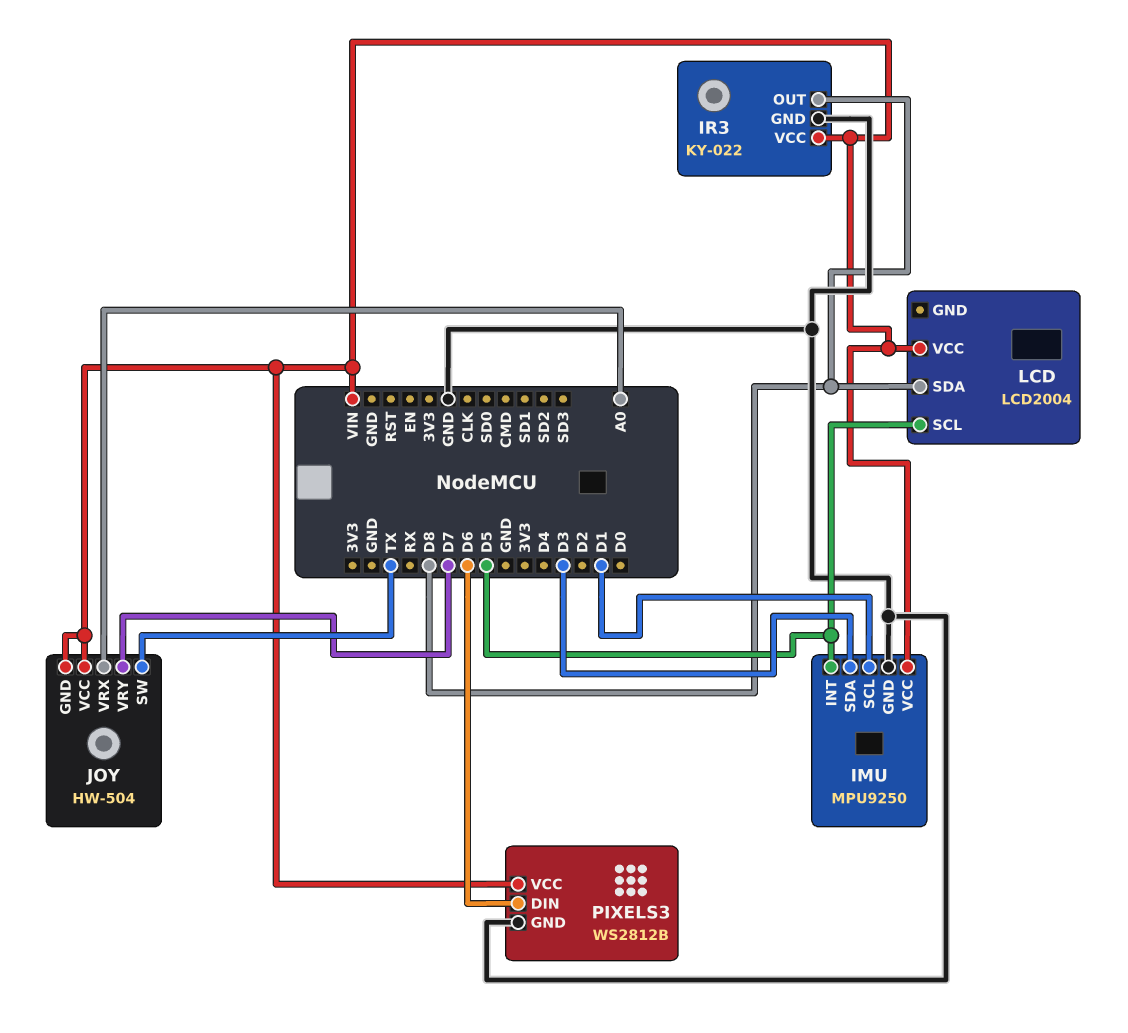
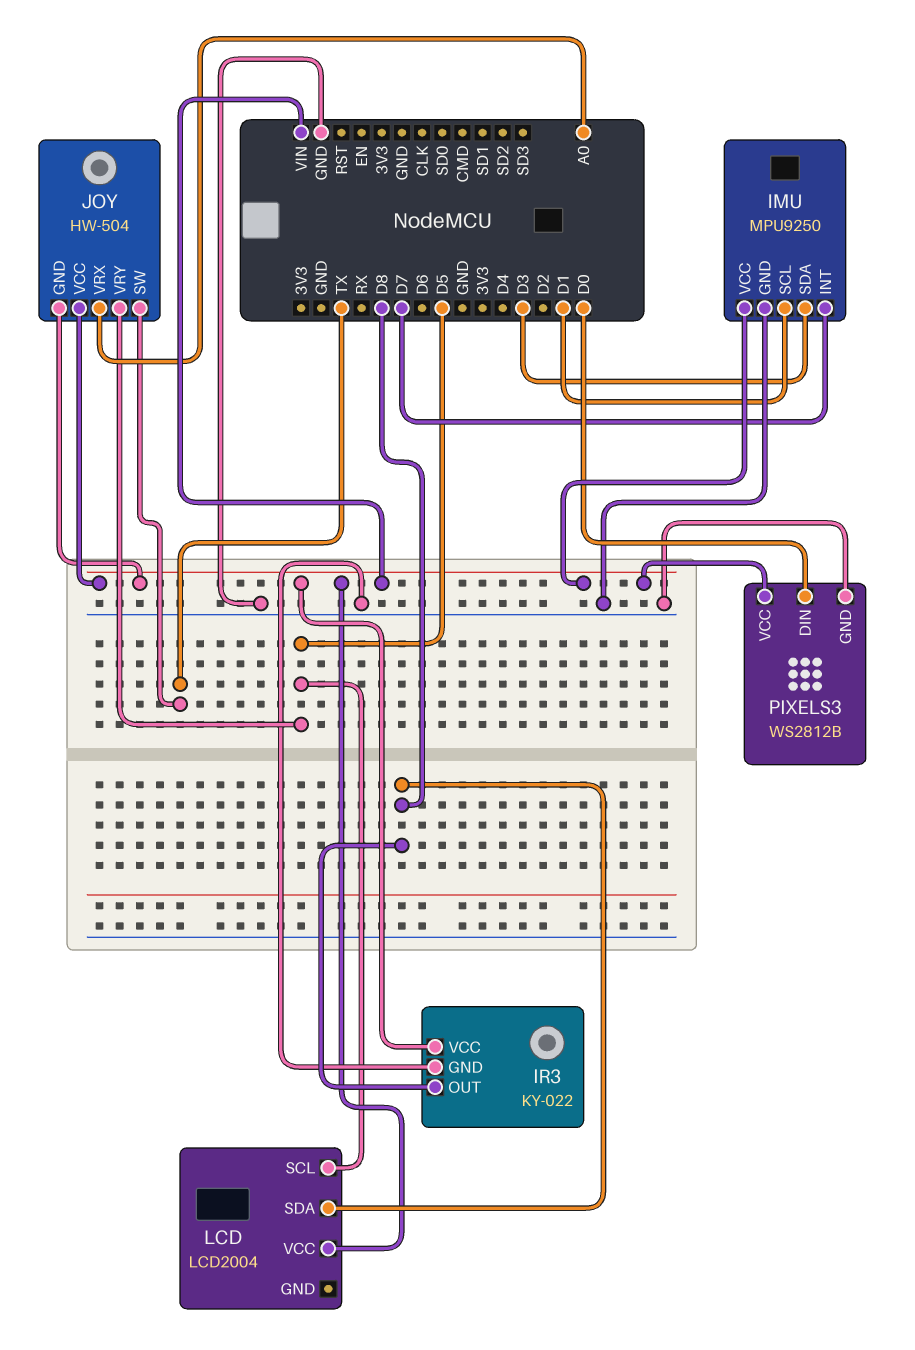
IMU pin INT: D5 -> D7
JOY pin VRY: D7 -> D5
PIXELS3 pin DIN: D6 -> D0

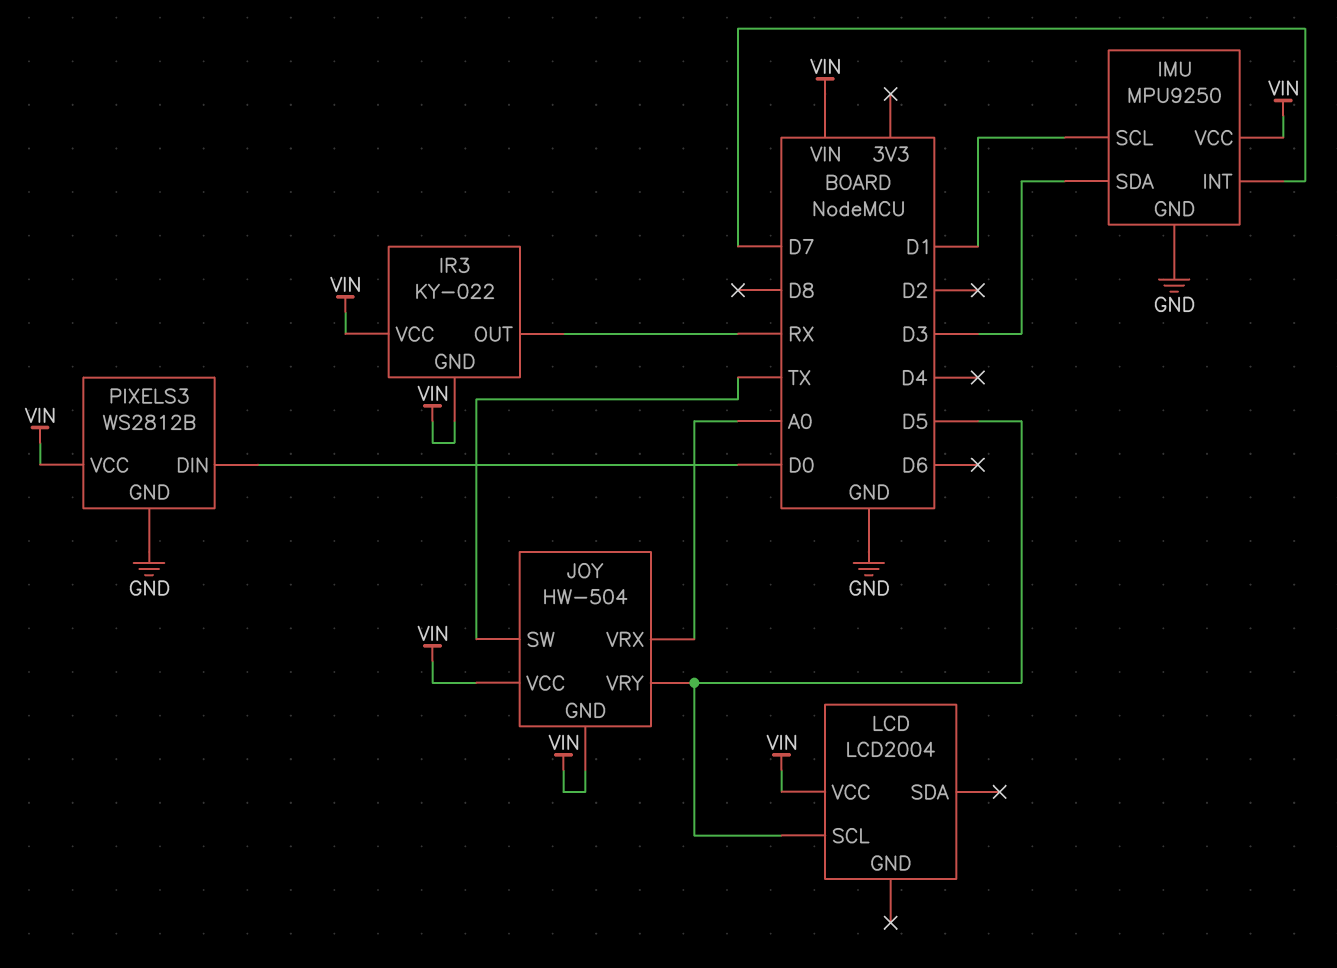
IR3 pin GND: GND -> VIN
IR3 pin OUT: D8 -> RX
LCD pin SDA: D8 -> none

